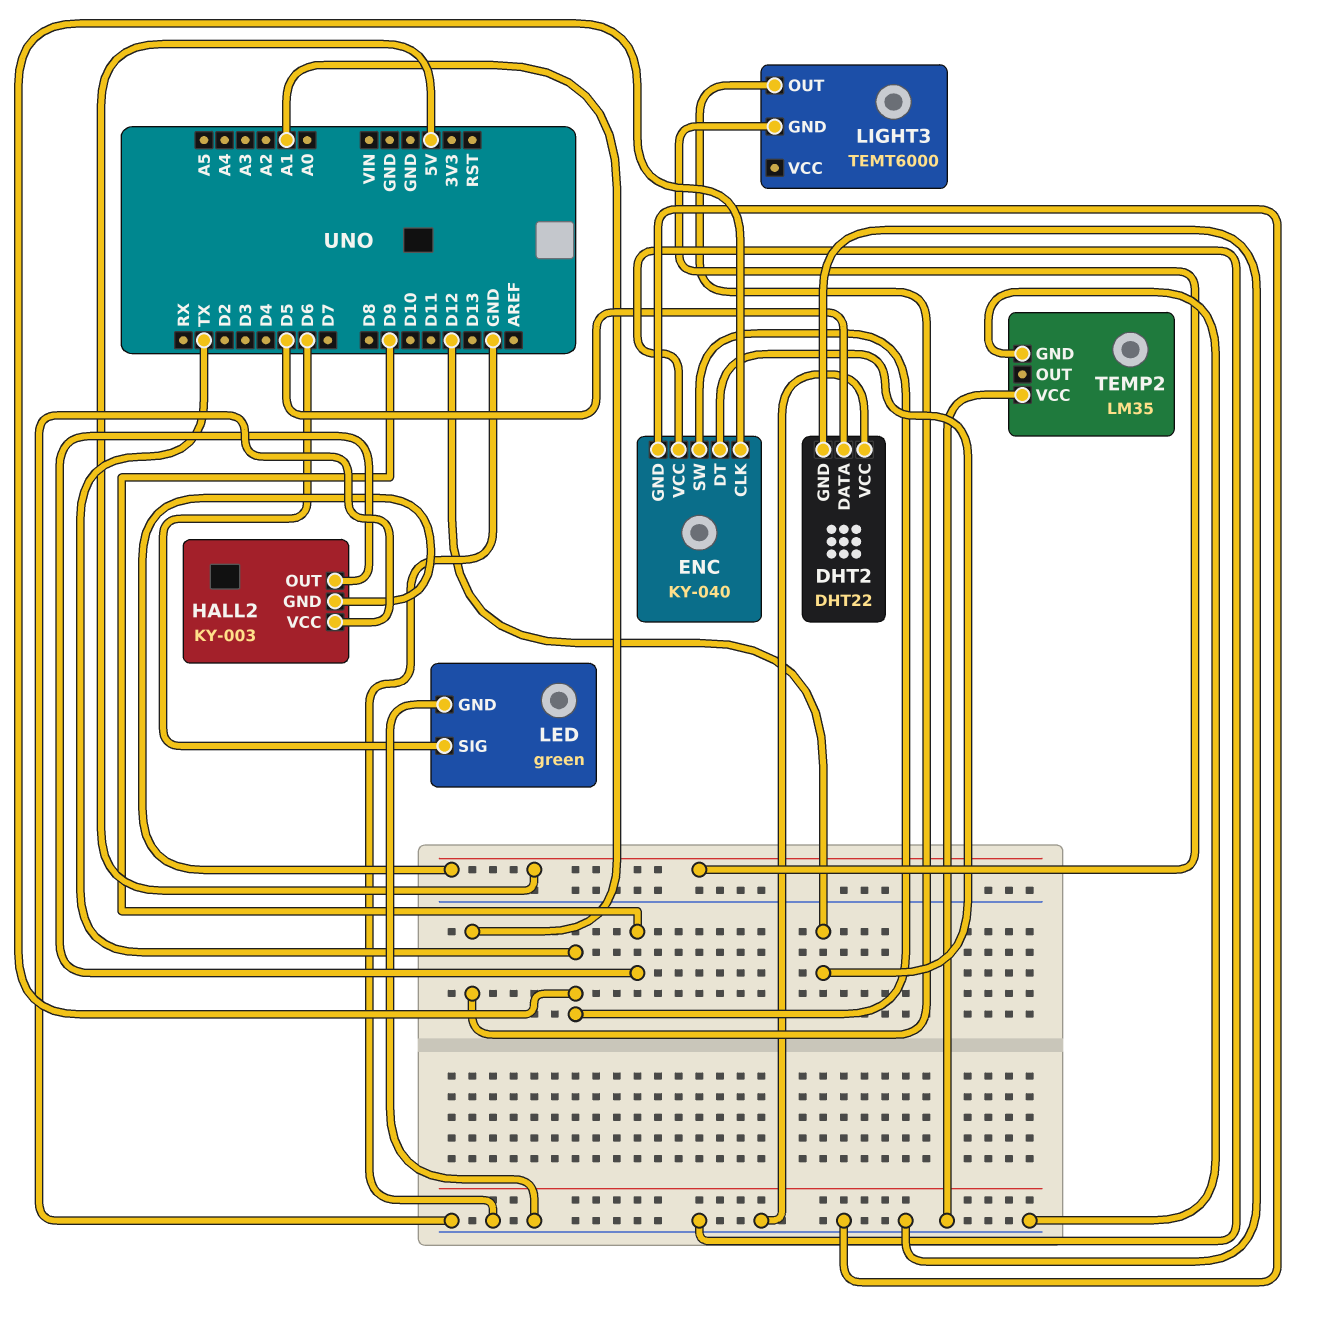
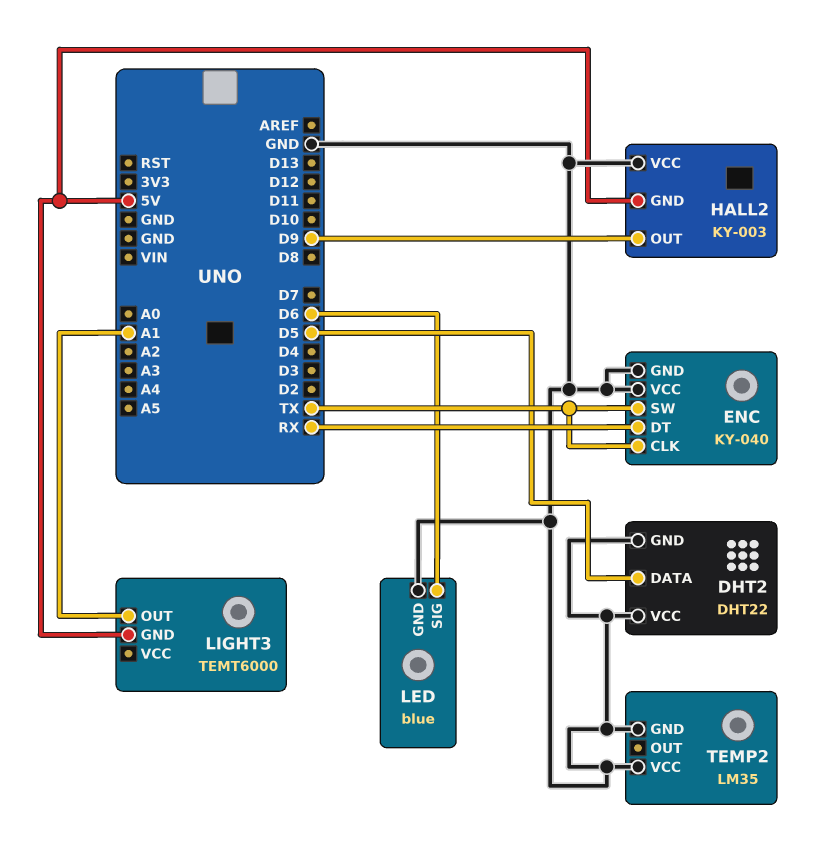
ENC pin DT: D12 -> RX
LED: green -> blue

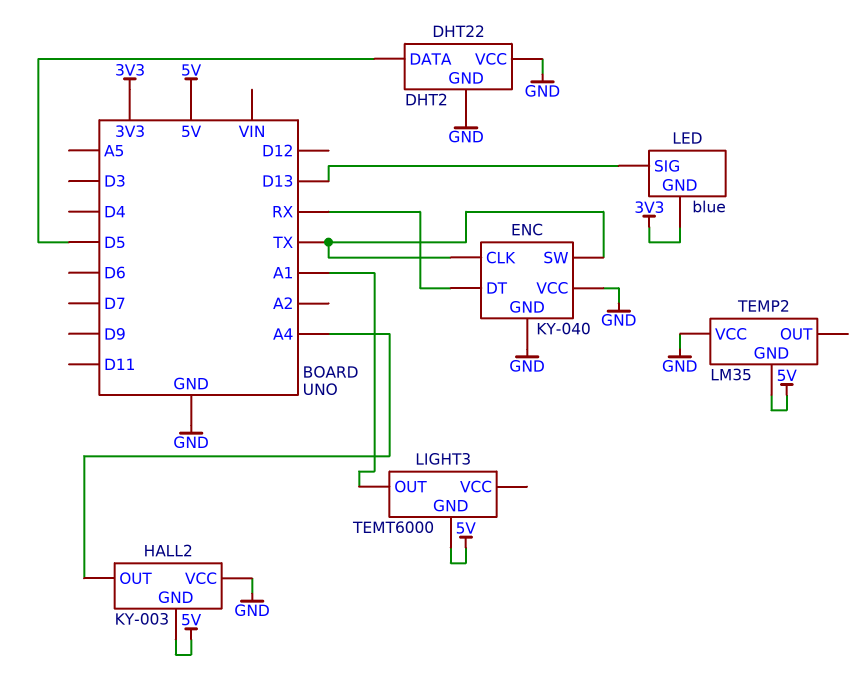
HALL2 pin OUT: D9 -> A4
LED pin GND: GND -> 3V3
LED pin SIG: D6 -> D13
TEMP2 pin GND: GND -> 5V

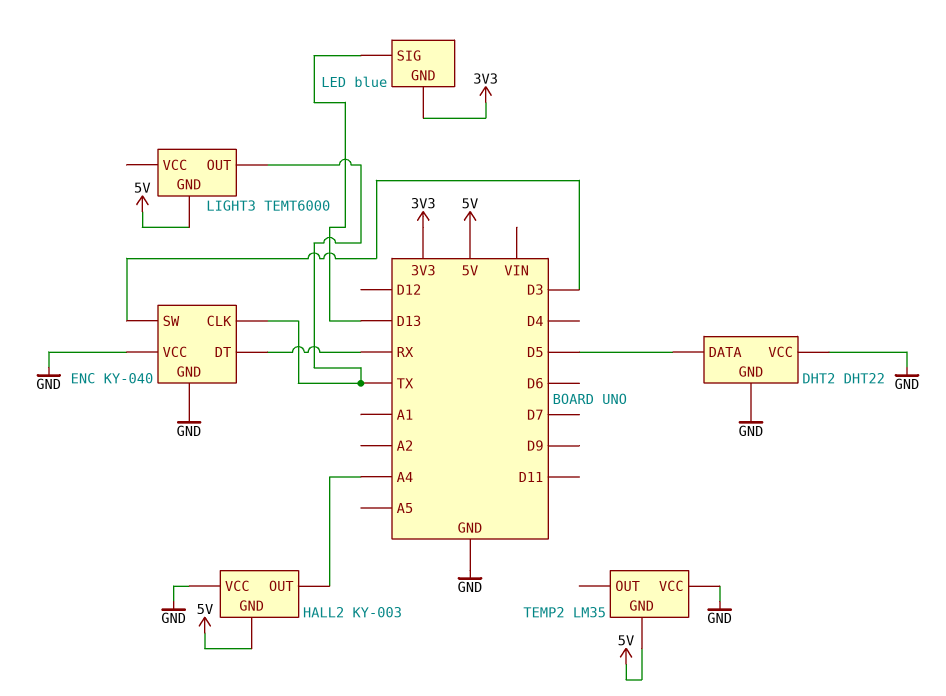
ENC pin SW: TX -> D3
LIGHT3 pin OUT: A1 -> TX

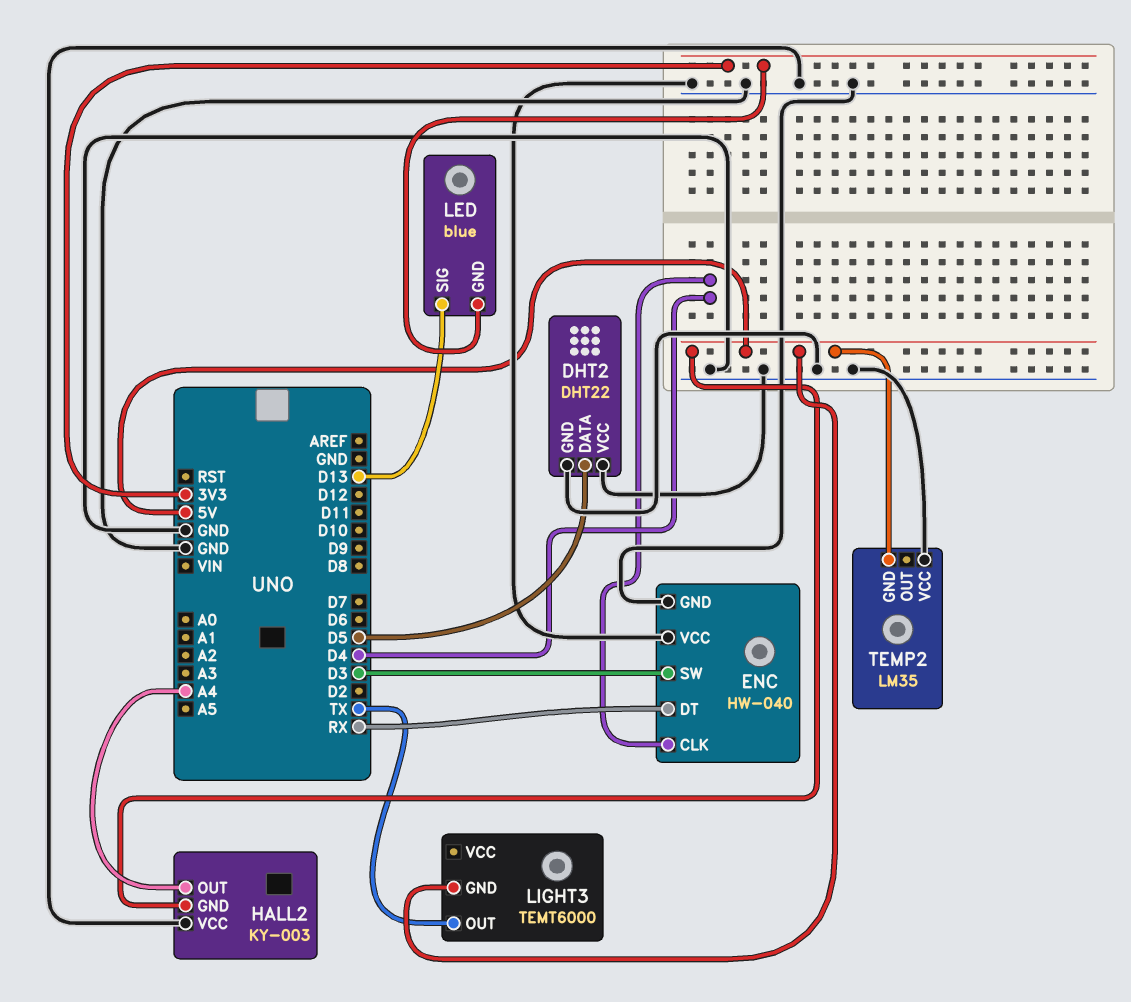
ENC: KY-040 -> HW-040
ENC pin CLK: TX -> D4

